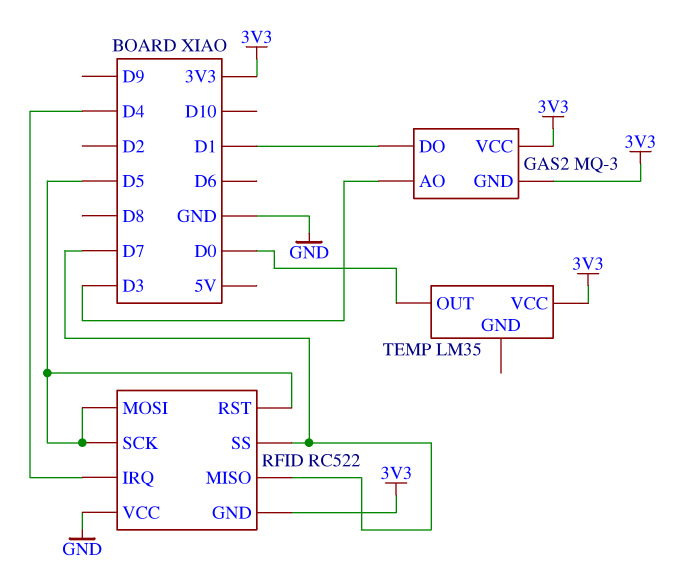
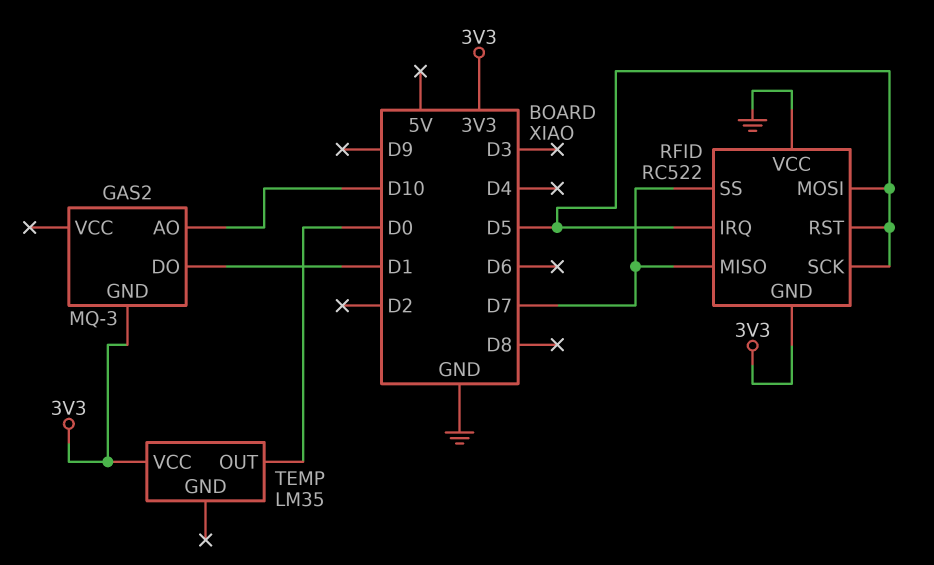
GAS2 pin AO: D3 -> D10
GAS2 pin VCC: 3V3 -> none
RFID pin IRQ: D4 -> D5

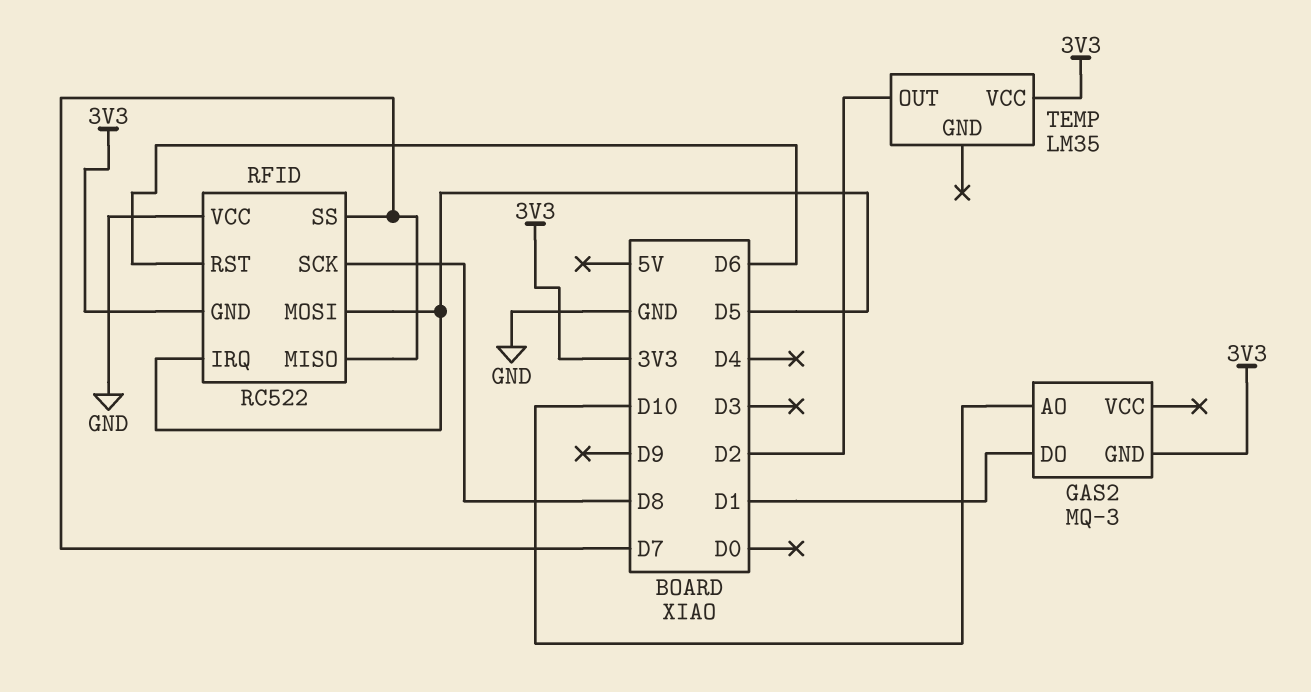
RFID pin RST: D5 -> D6
RFID pin SCK: D5 -> D8
TEMP pin OUT: D0 -> D2

